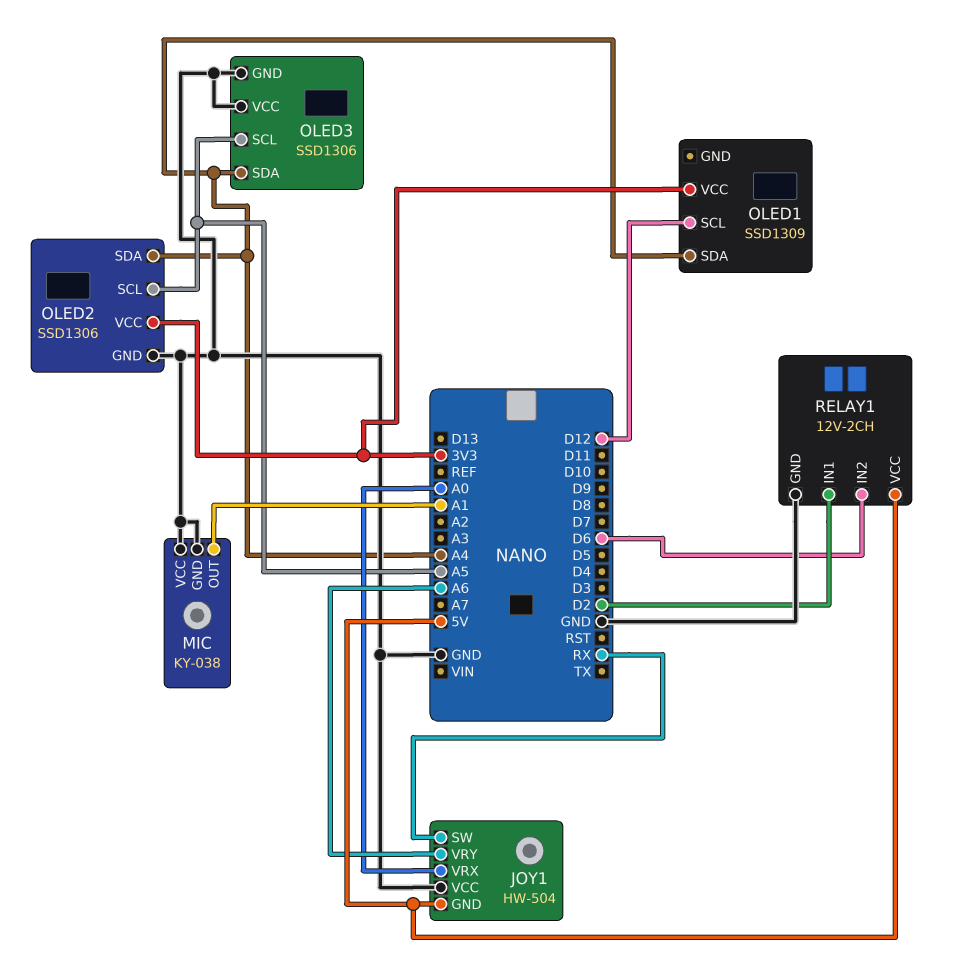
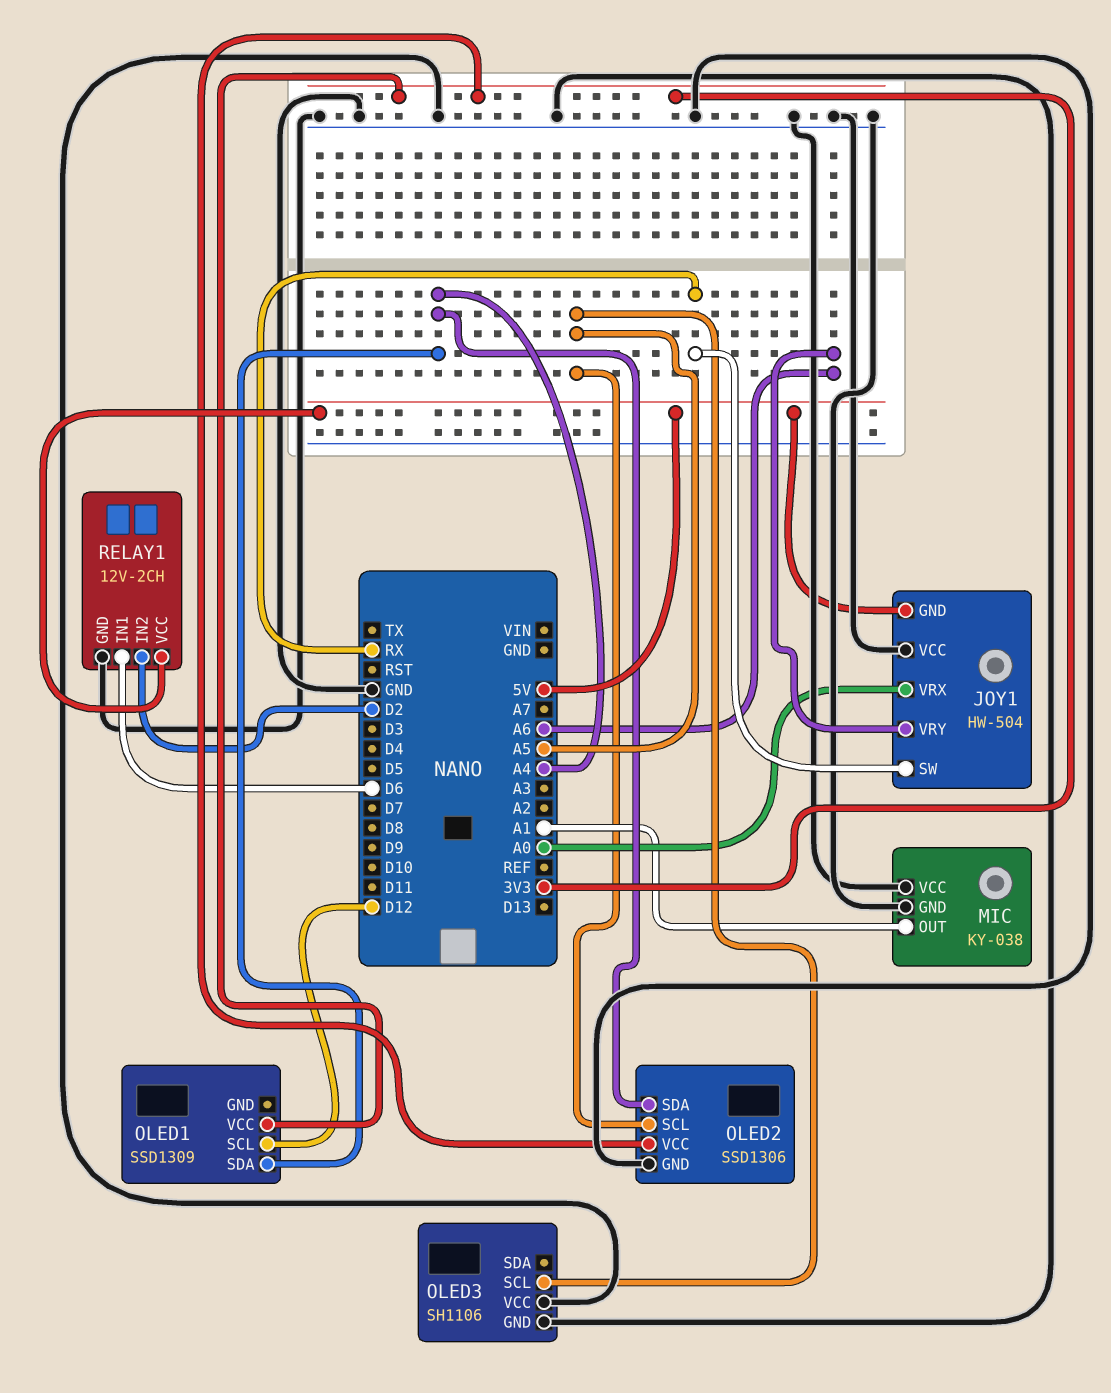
OLED3: SSD1306 -> SH1106
OLED3 pin SDA: A4 -> none
RELAY1 pin IN1: D2 -> D6
RELAY1 pin IN2: D6 -> D2

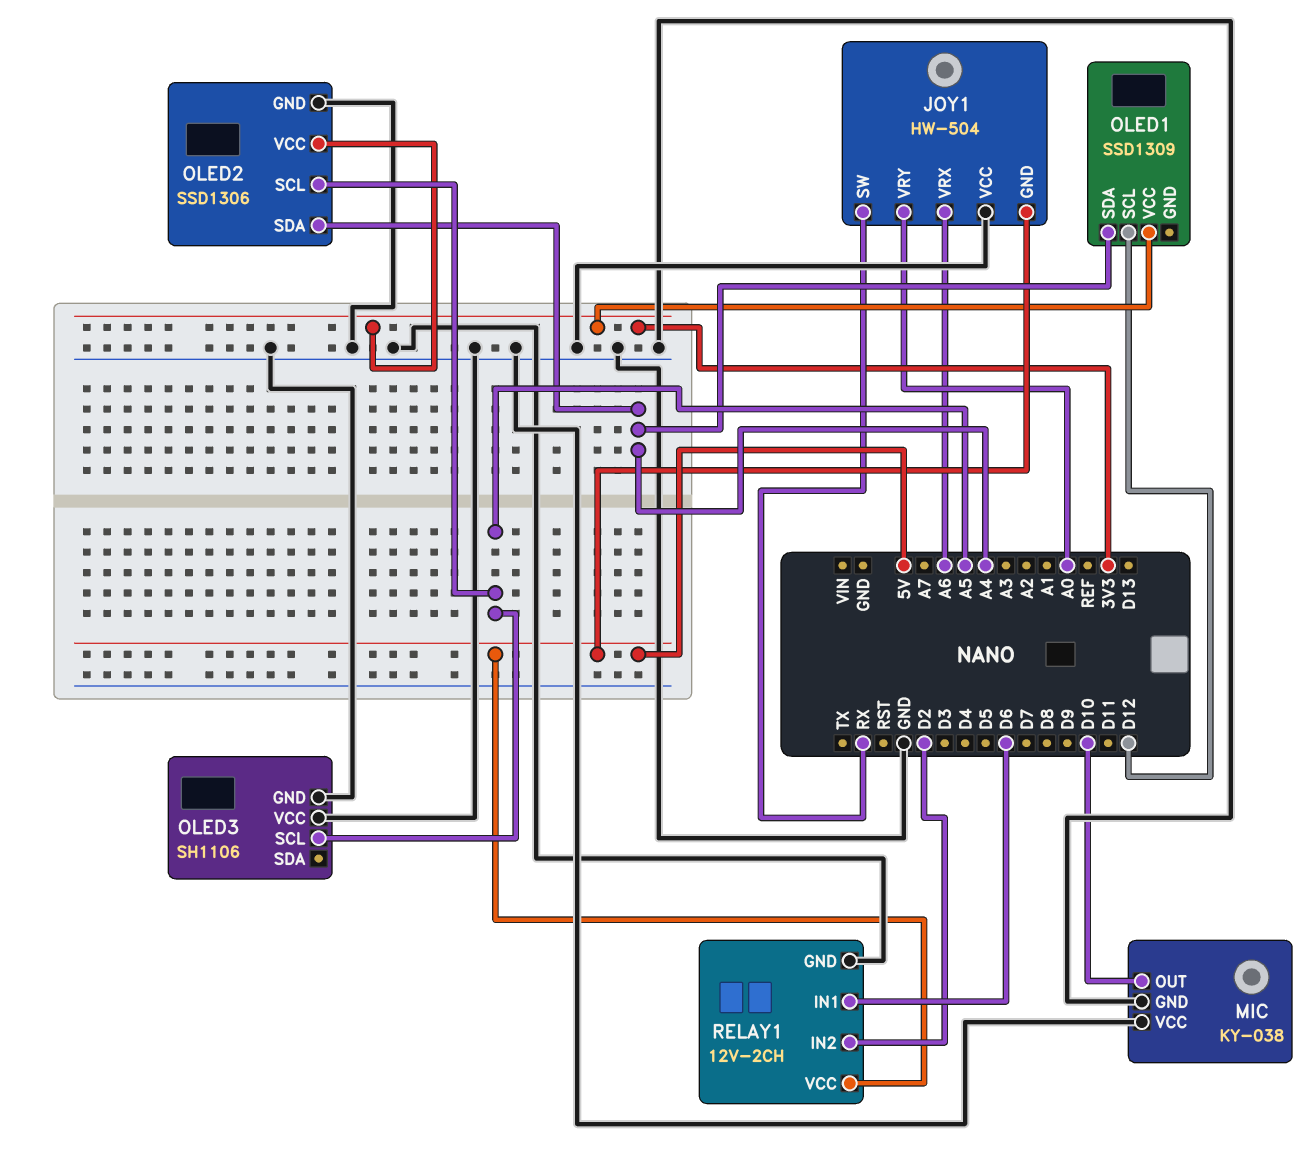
JOY1 pin VRX: A0 -> A6
JOY1 pin VRY: A6 -> A0
MIC pin OUT: A1 -> D10

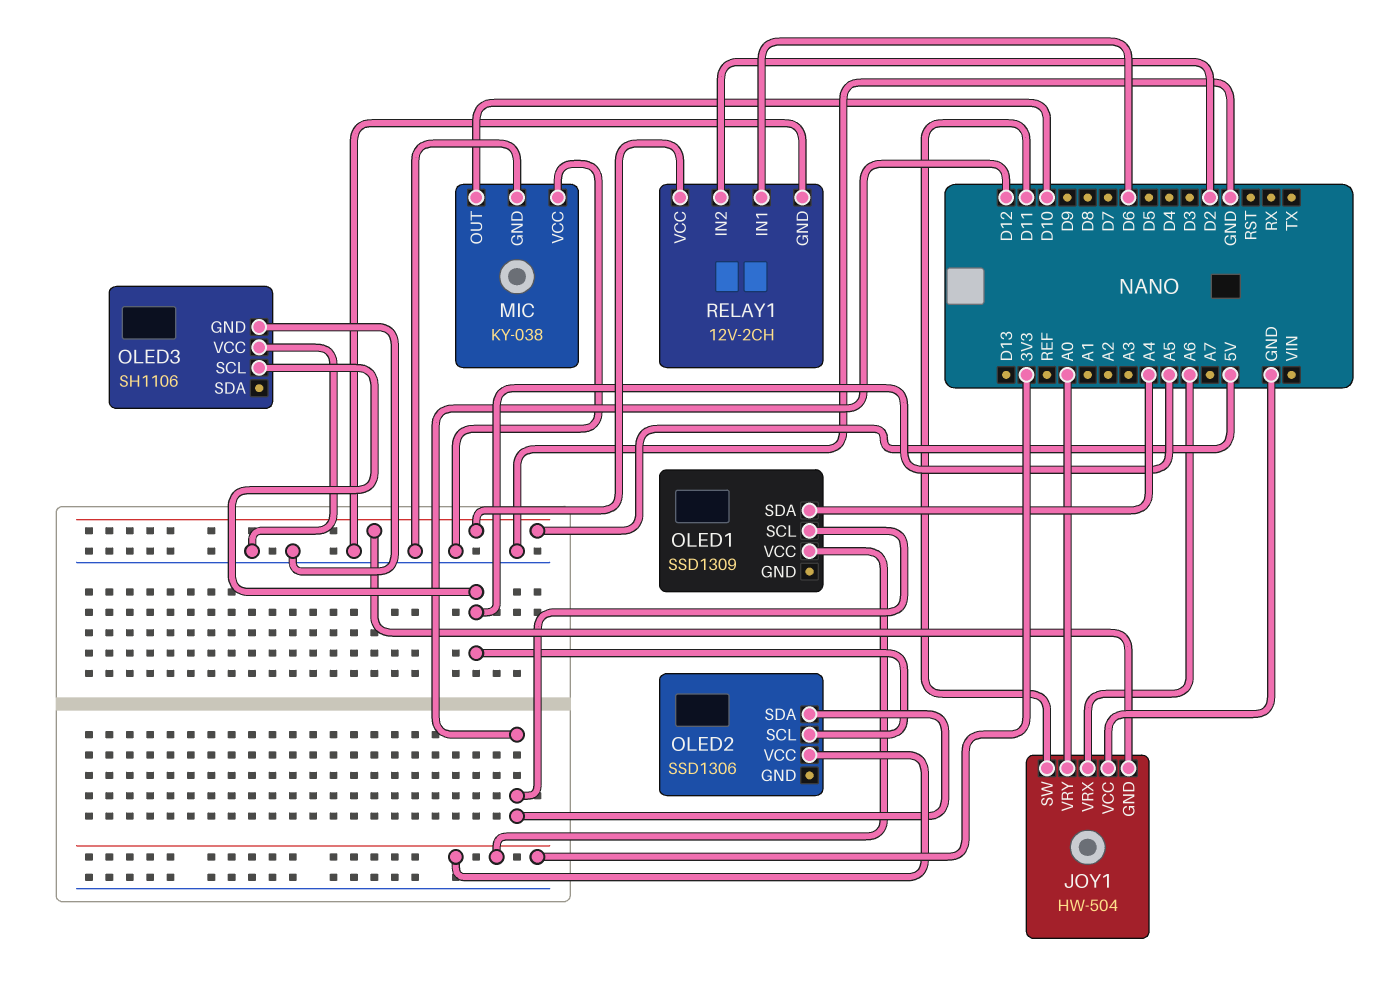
JOY1 pin SW: RX -> D11
OLED2 pin GND: GND -> none
OLED2 pin SDA: A4 -> D12

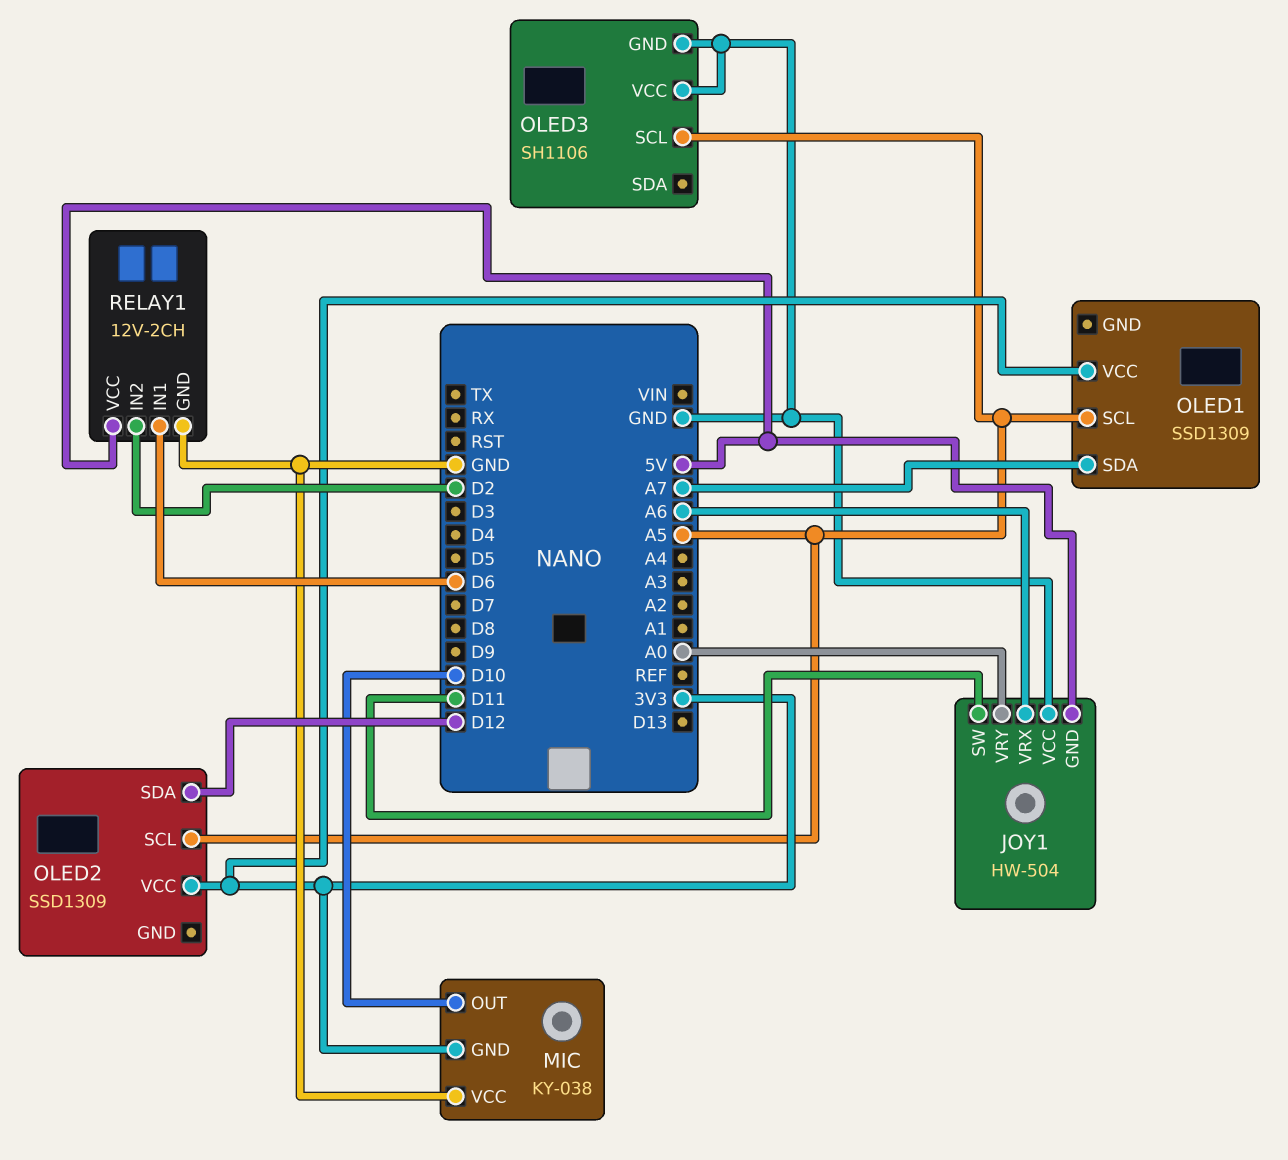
MIC pin GND: GND -> 3V3
OLED1 pin SCL: D12 -> A5
OLED1 pin SDA: A4 -> A7
OLED2: SSD1306 -> SSD1309

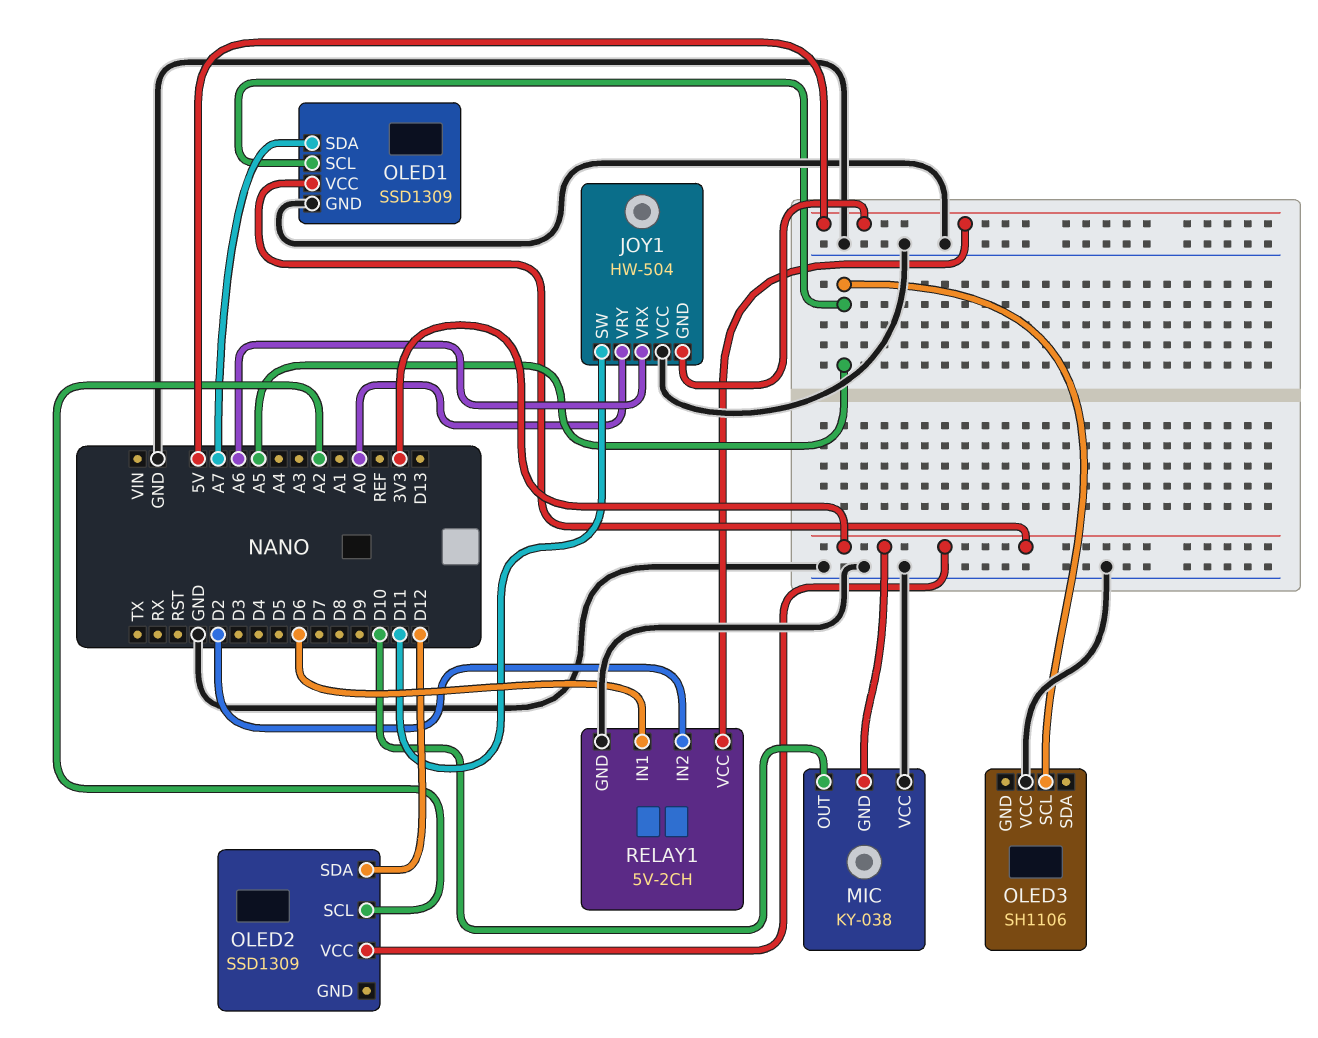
OLED1 pin GND: none -> GND
OLED2 pin SCL: A5 -> A2
OLED3 pin GND: GND -> none
RELAY1: 12V-2CH -> 5V-2CH

